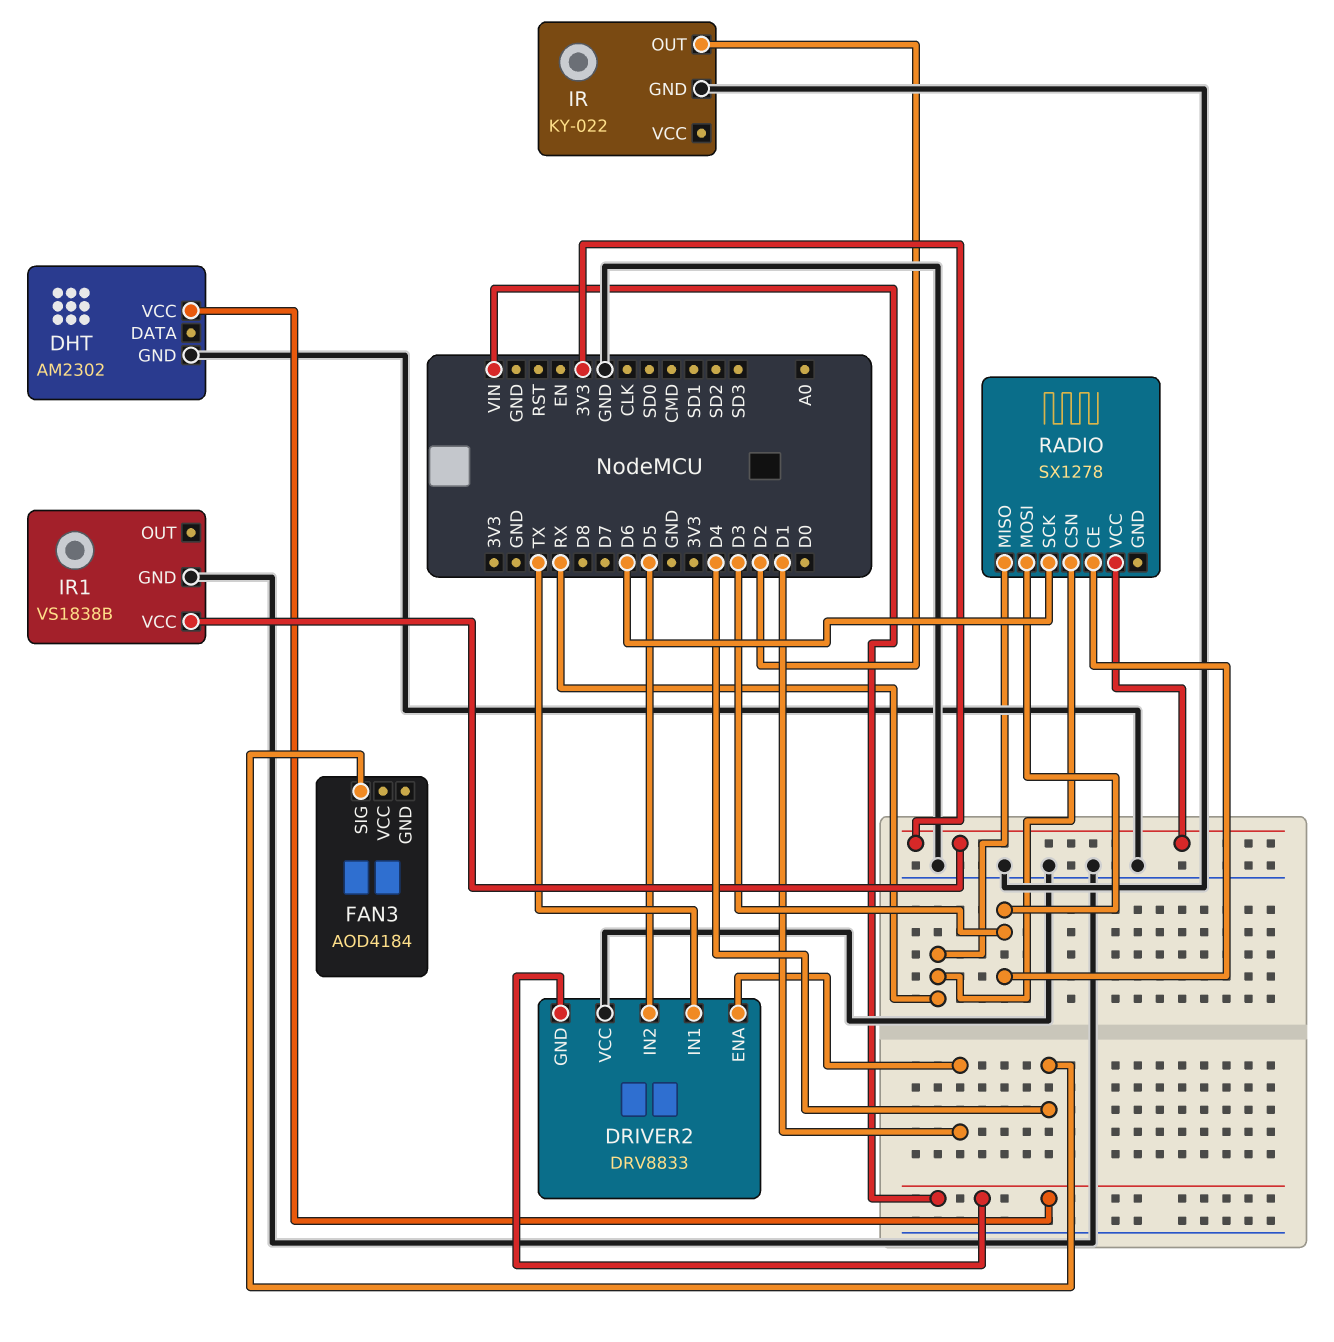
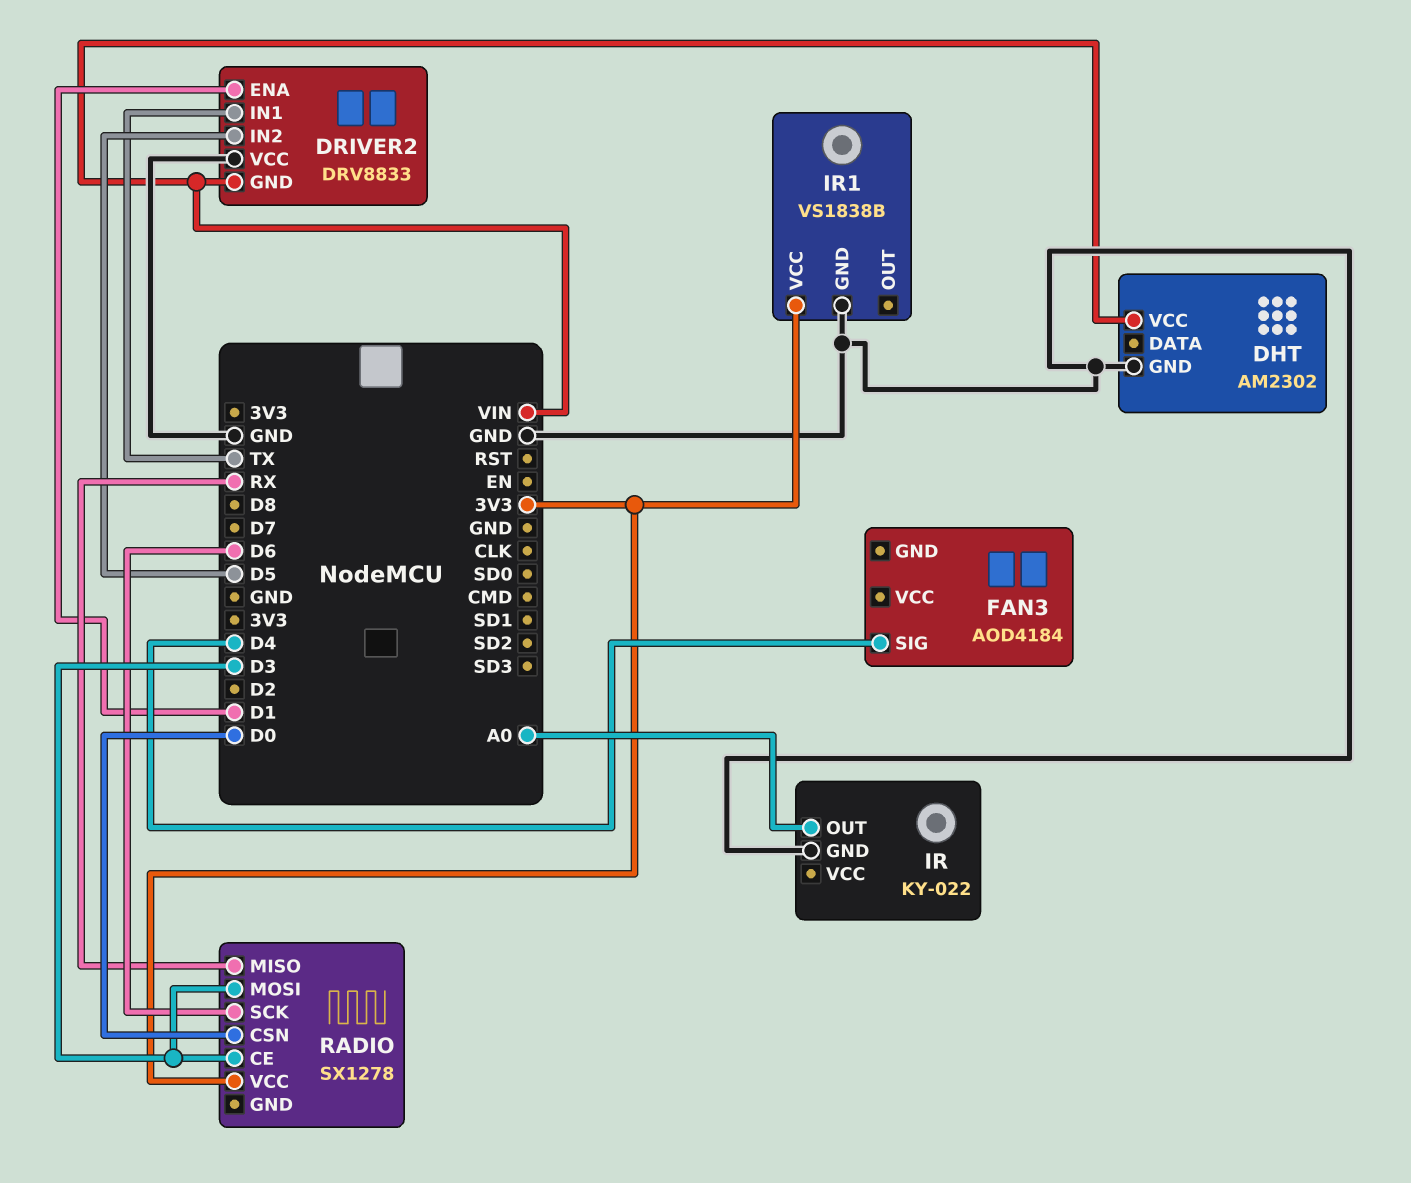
IR pin OUT: D2 -> A0
RADIO pin CSN: RX -> D0

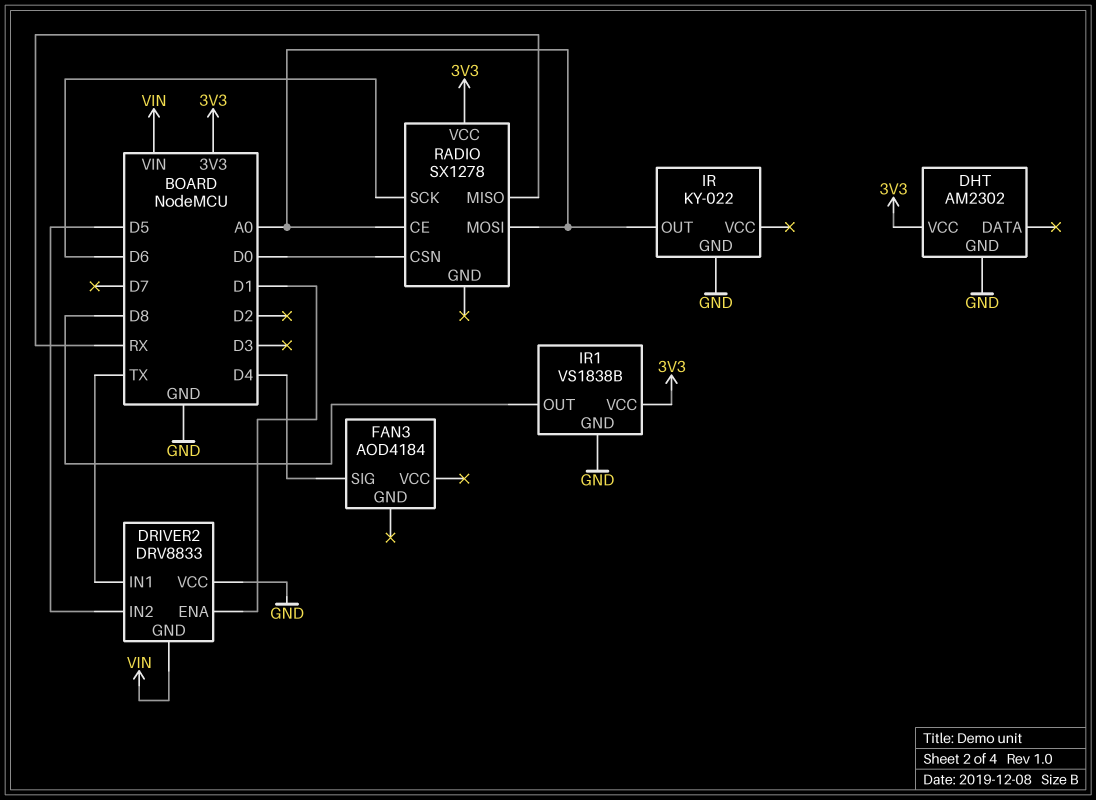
DHT pin VCC: VIN -> 3V3
IR1 pin OUT: none -> D8
RADIO pin CE: D3 -> A0
RADIO pin MOSI: D3 -> A0

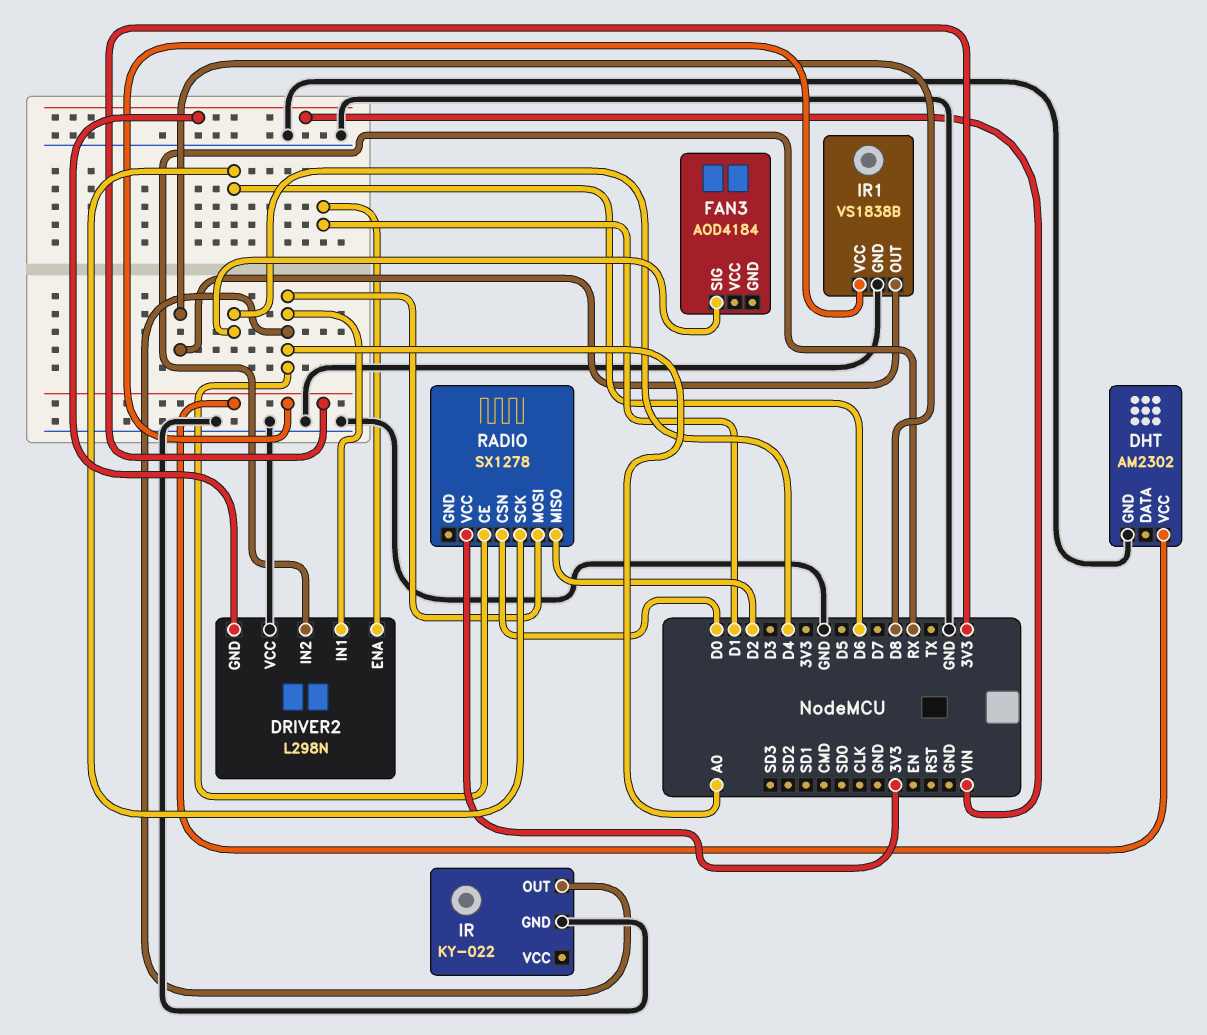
DRIVER2: DRV8833 -> L298N
DRIVER2 pin IN1: TX -> A0
DRIVER2 pin IN2: D5 -> RX
RADIO pin MISO: RX -> D2

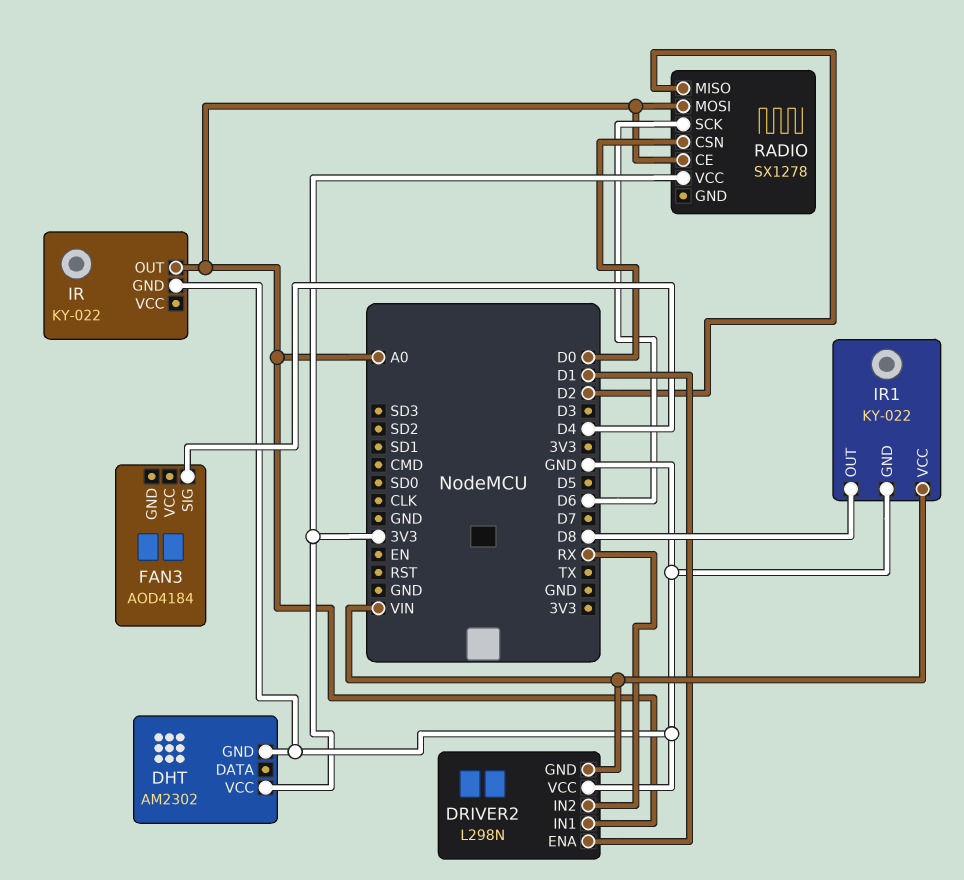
IR1: VS1838B -> KY-022
IR1 pin VCC: 3V3 -> VIN

